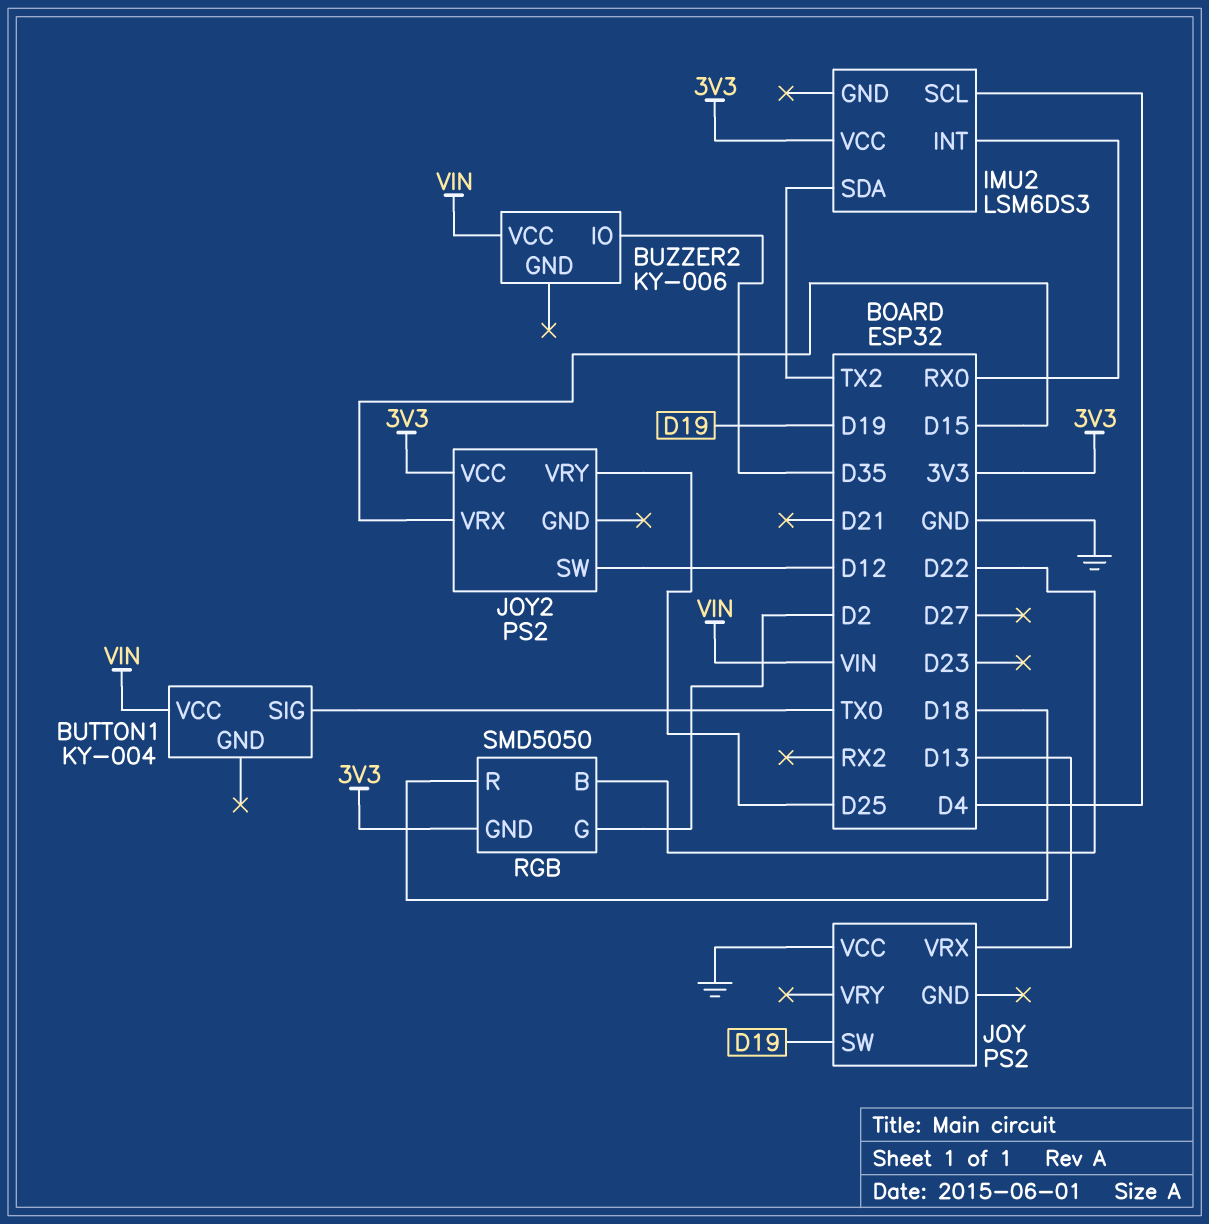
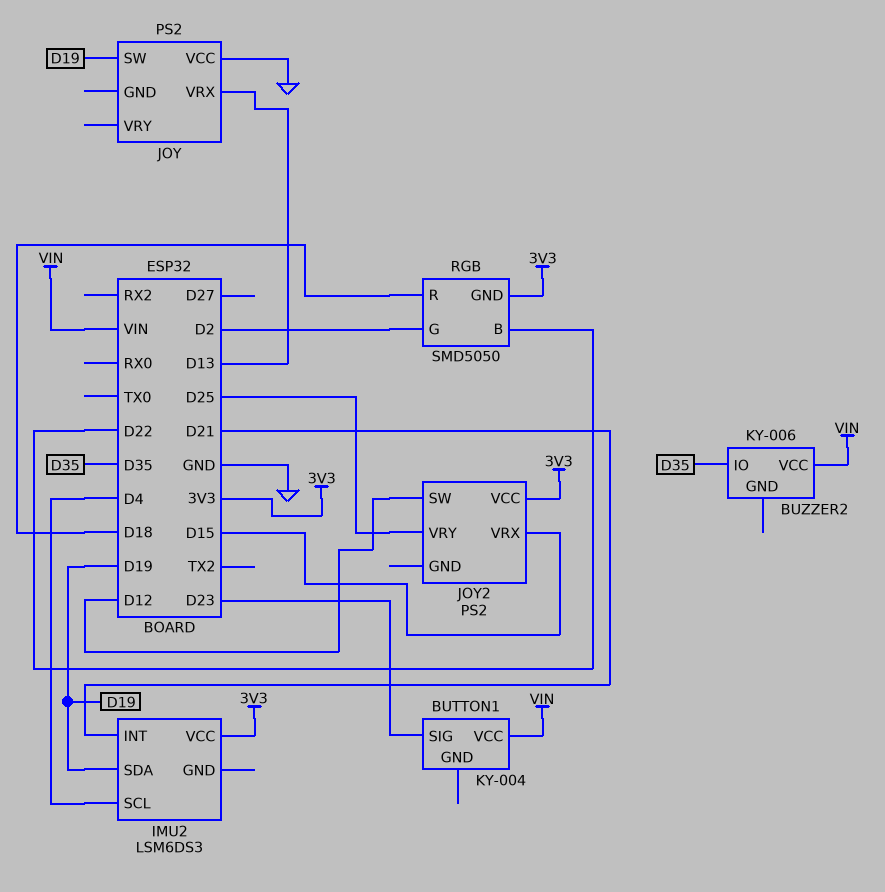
BUTTON1 pin SIG: TX0 -> D23
IMU2 pin INT: RX0 -> D21
IMU2 pin SDA: TX2 -> D19

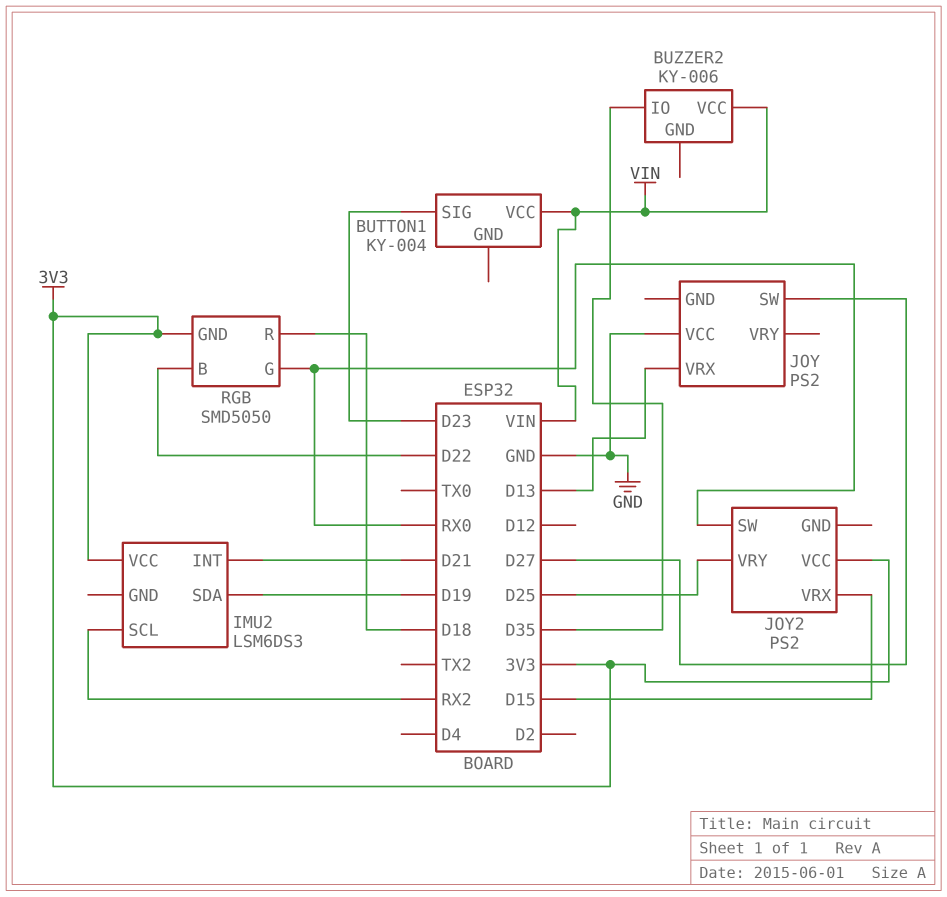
IMU2 pin SCL: D4 -> RX2
JOY pin SW: D19 -> D27
JOY2 pin SW: D12 -> RX0
RGB pin G: D2 -> RX0

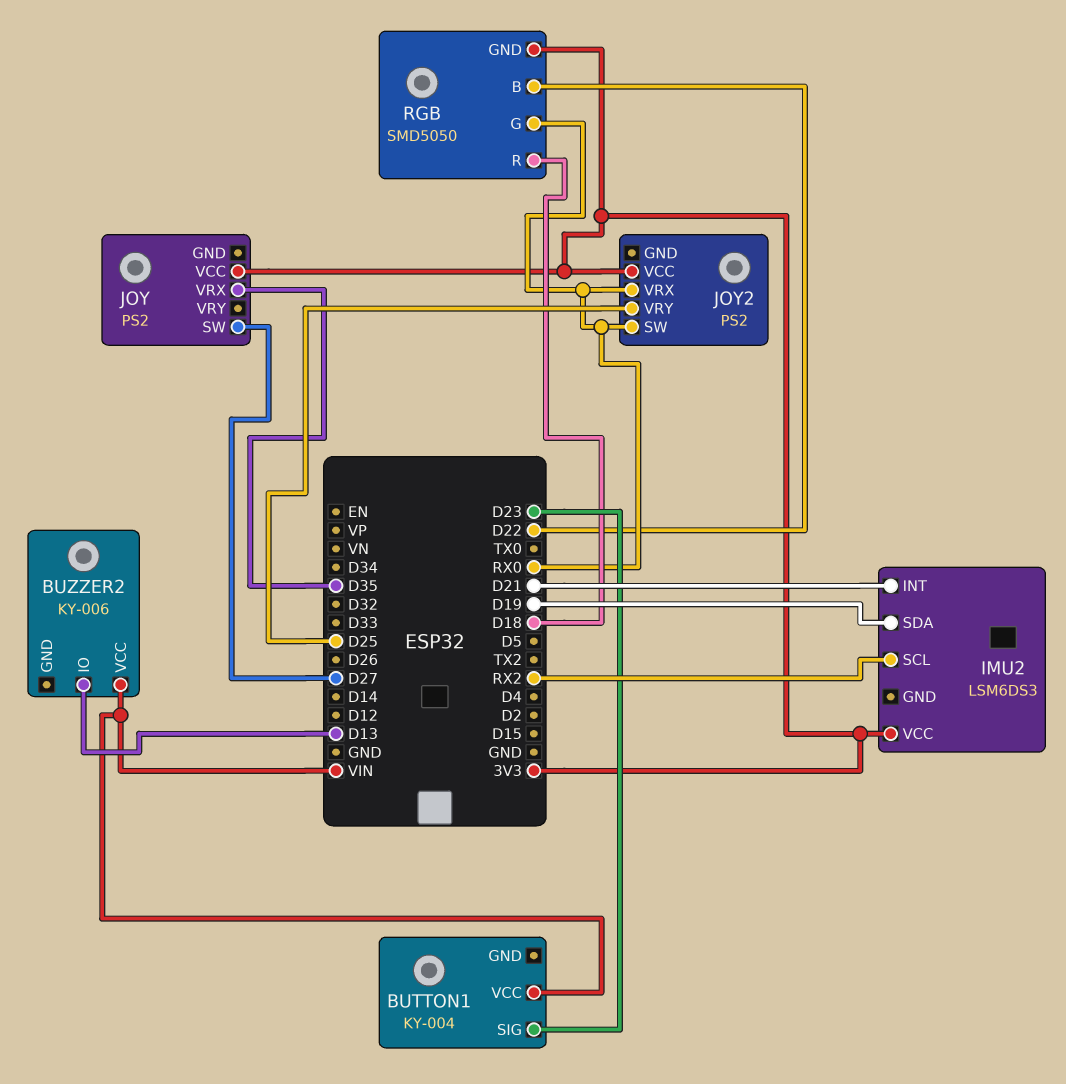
BUZZER2 pin IO: D35 -> D13
JOY pin VCC: GND -> 3V3
JOY pin VRX: D13 -> D35
JOY2 pin VRX: D15 -> RX0

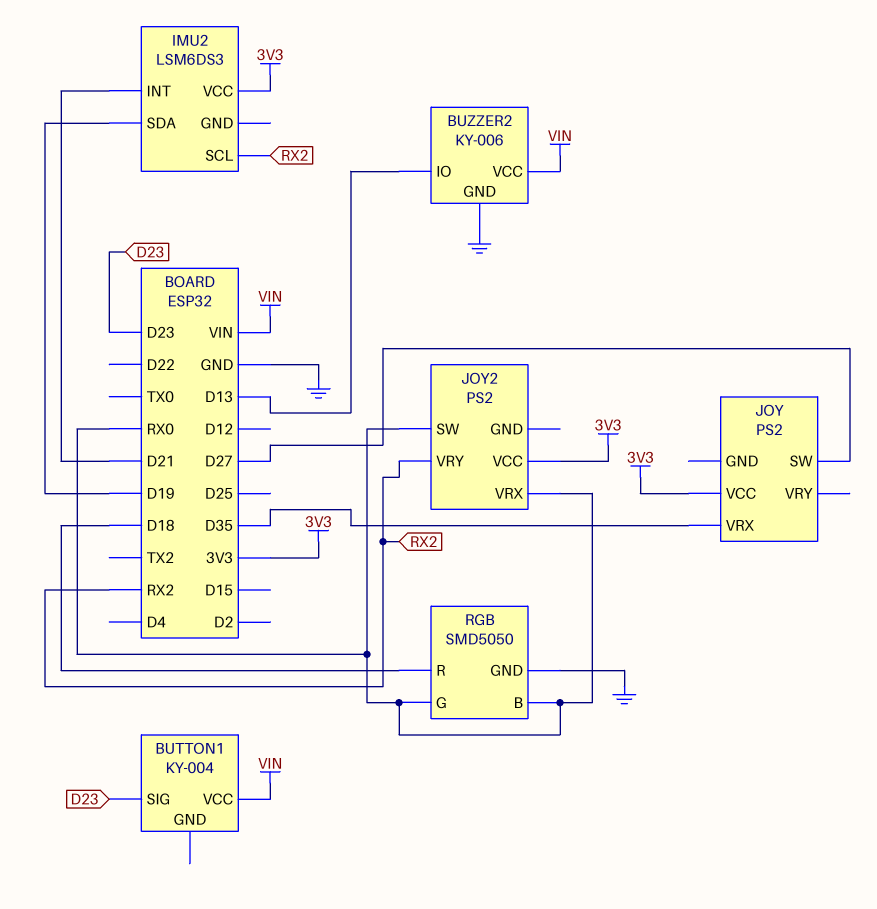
BUZZER2 pin GND: none -> GND
JOY2 pin VRY: D25 -> RX2
RGB pin B: D22 -> RX0
RGB pin GND: 3V3 -> GND

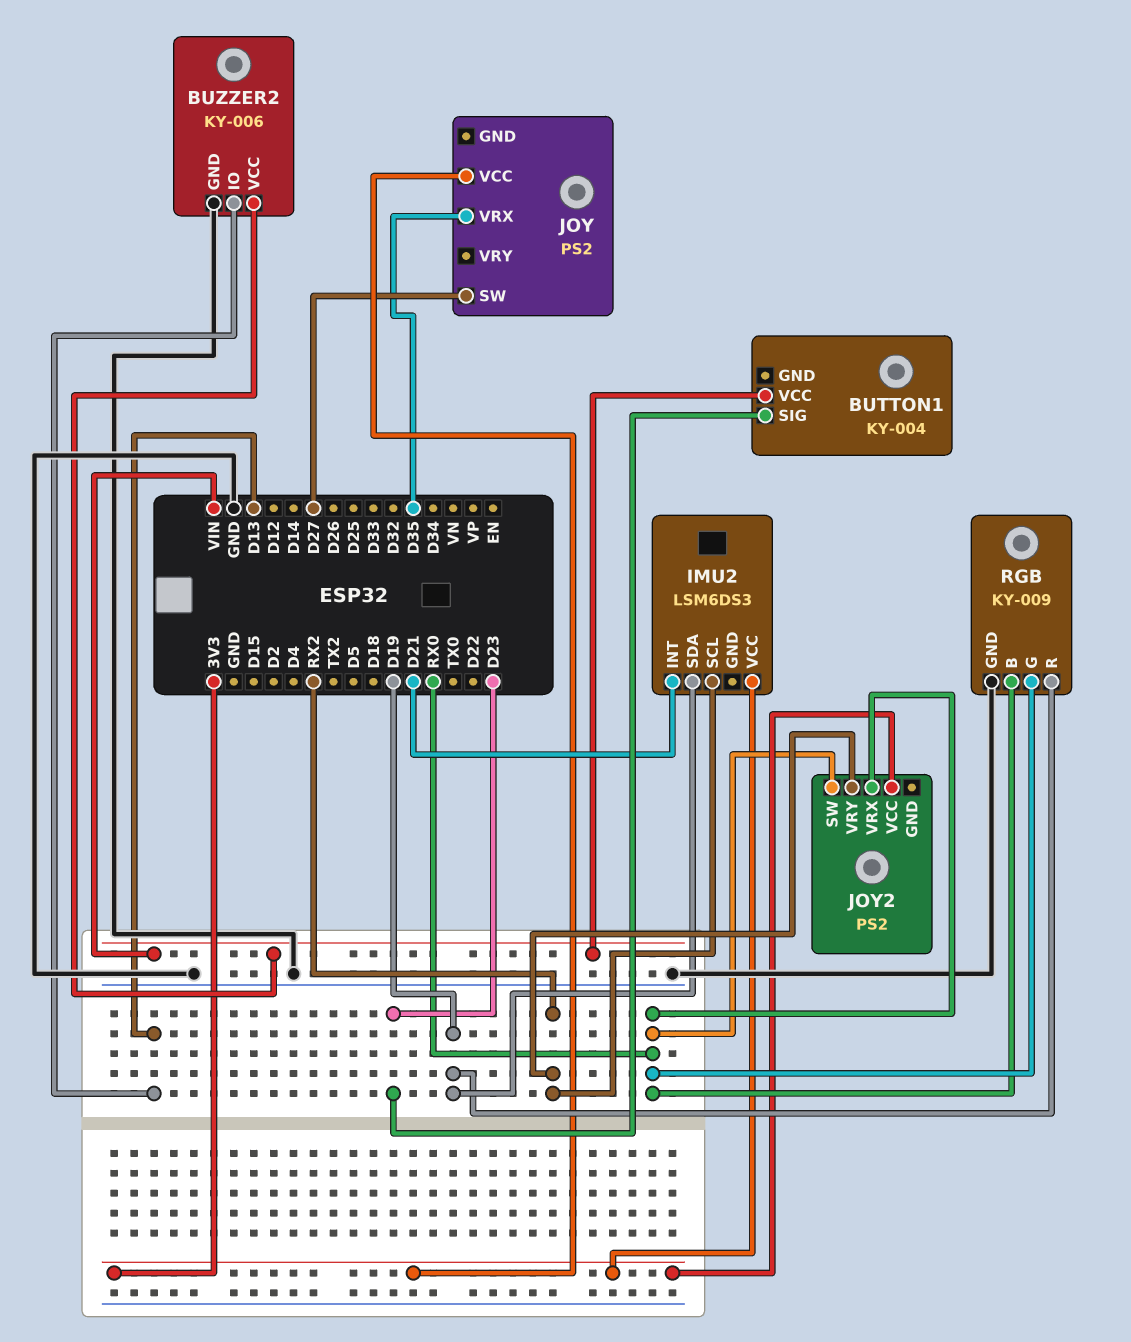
RGB: SMD5050 -> KY-009
RGB pin R: D18 -> D19

